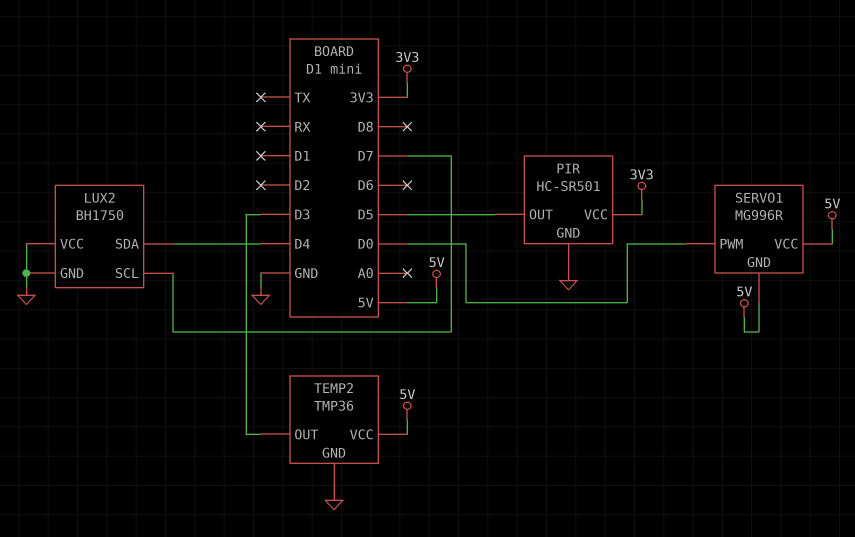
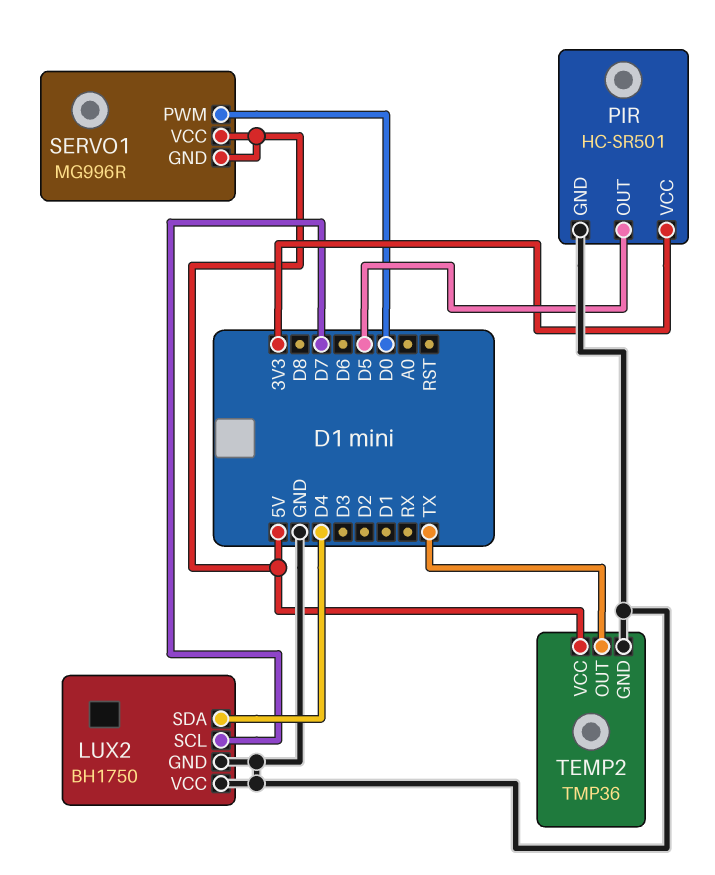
TEMP2 pin OUT: D3 -> TX

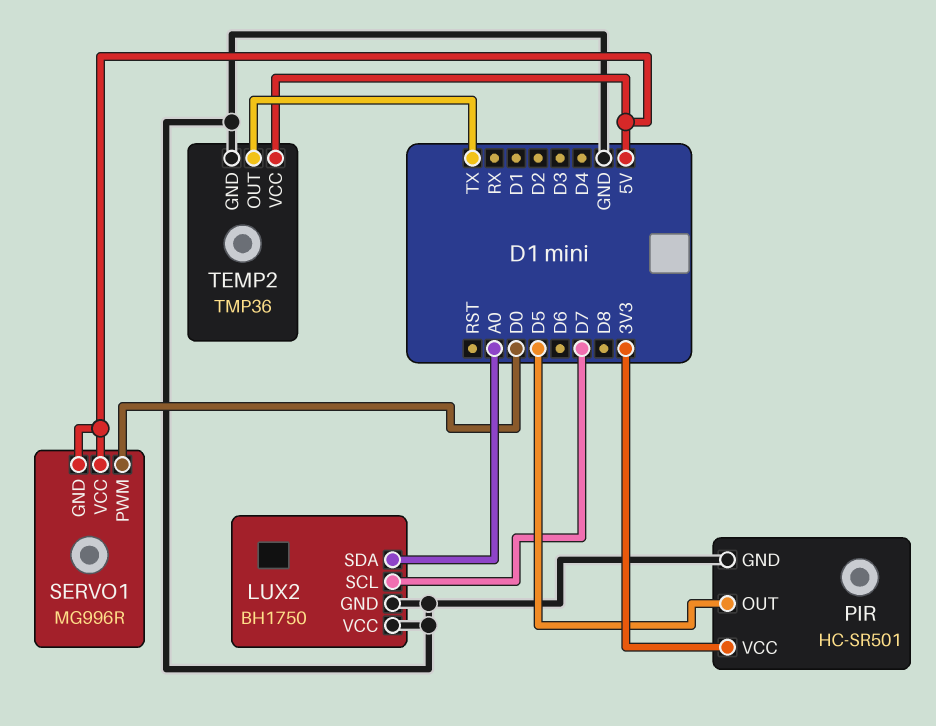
LUX2 pin SDA: D4 -> A0

